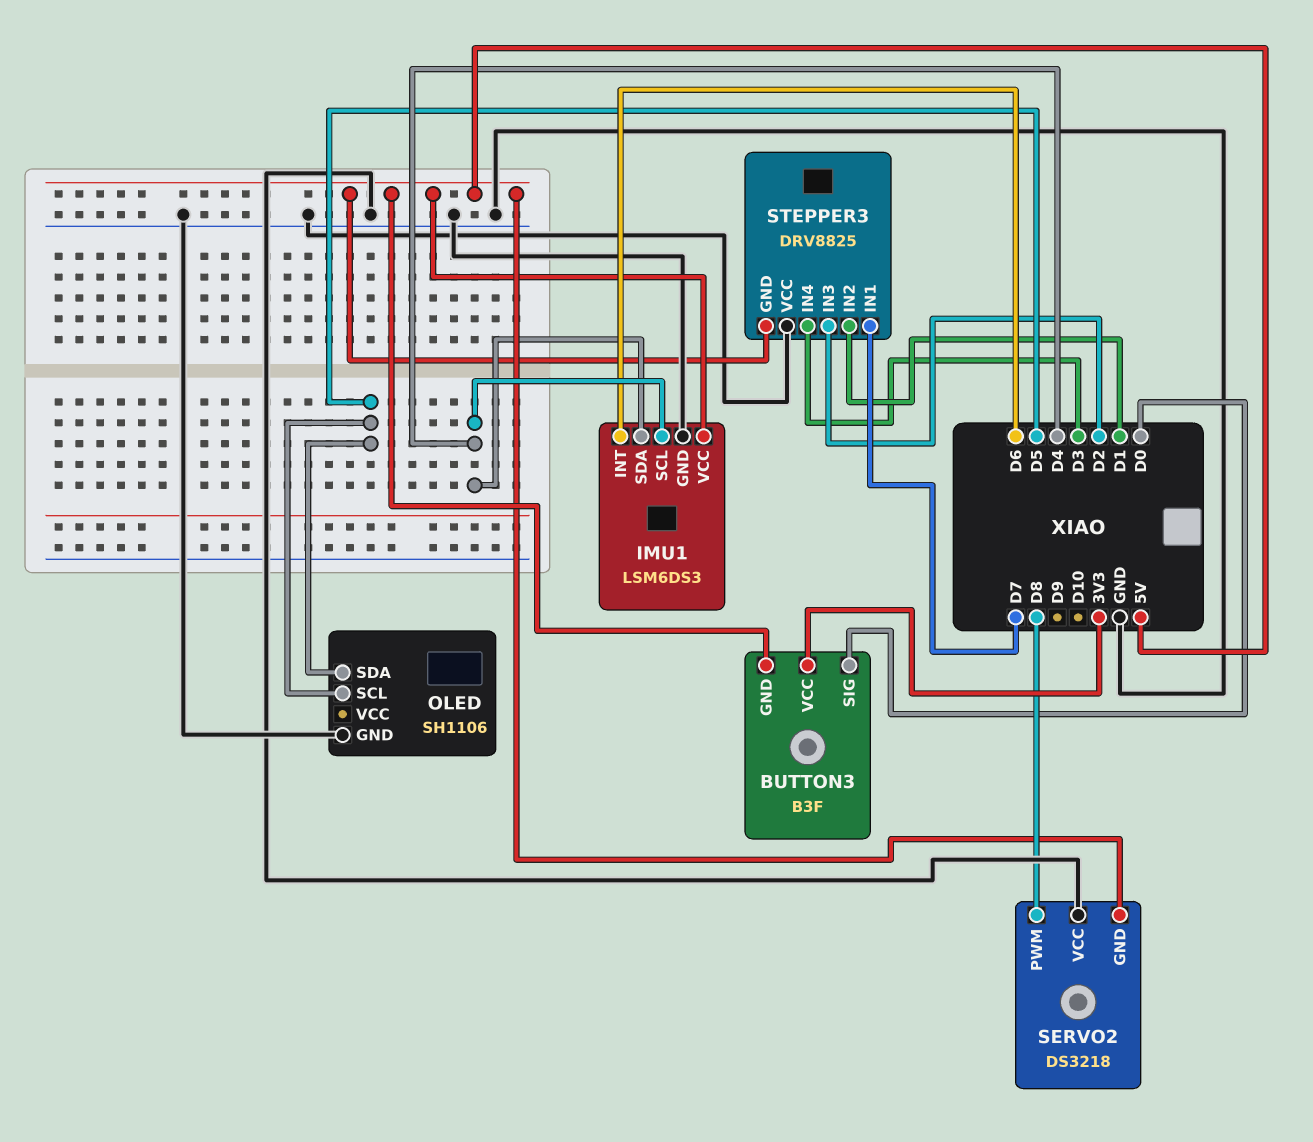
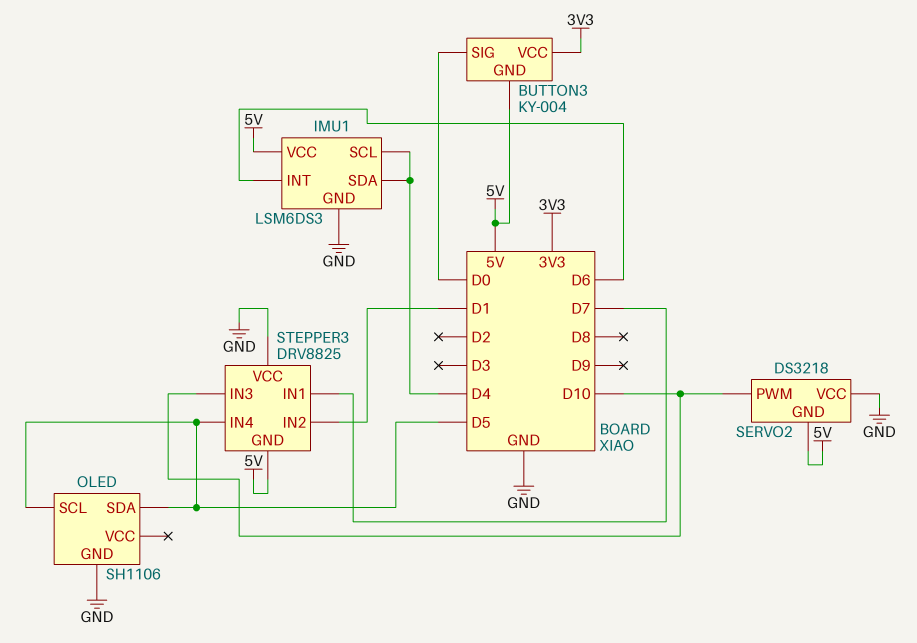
BUTTON3: B3F -> KY-004
SERVO2 pin PWM: D8 -> D10
STEPPER3 pin IN3: D2 -> D10
STEPPER3 pin IN4: D3 -> D5

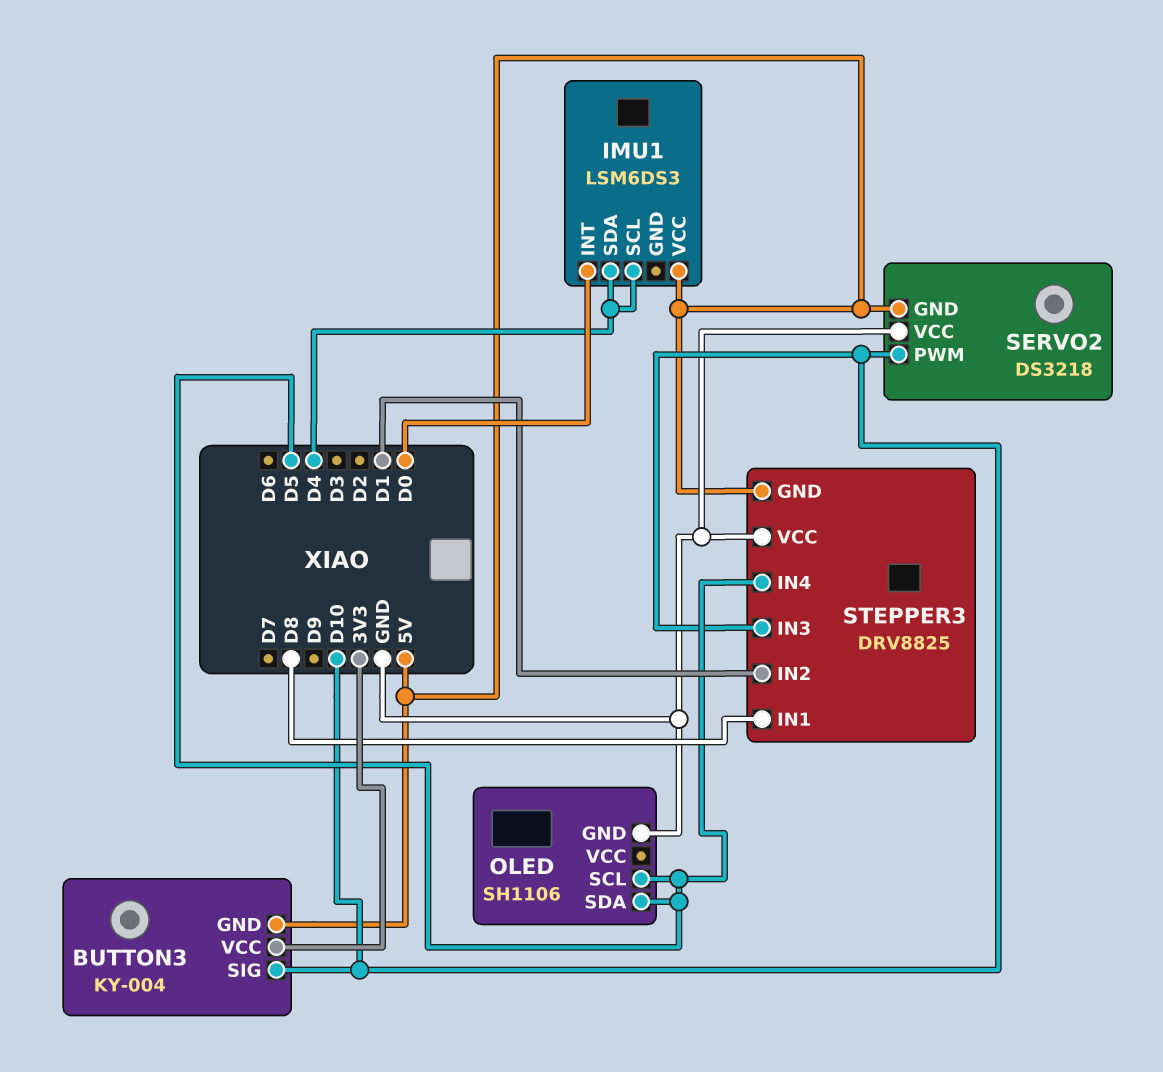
BUTTON3 pin SIG: D0 -> D10
IMU1 pin GND: GND -> none
IMU1 pin INT: D6 -> D0
STEPPER3 pin IN1: D7 -> D8

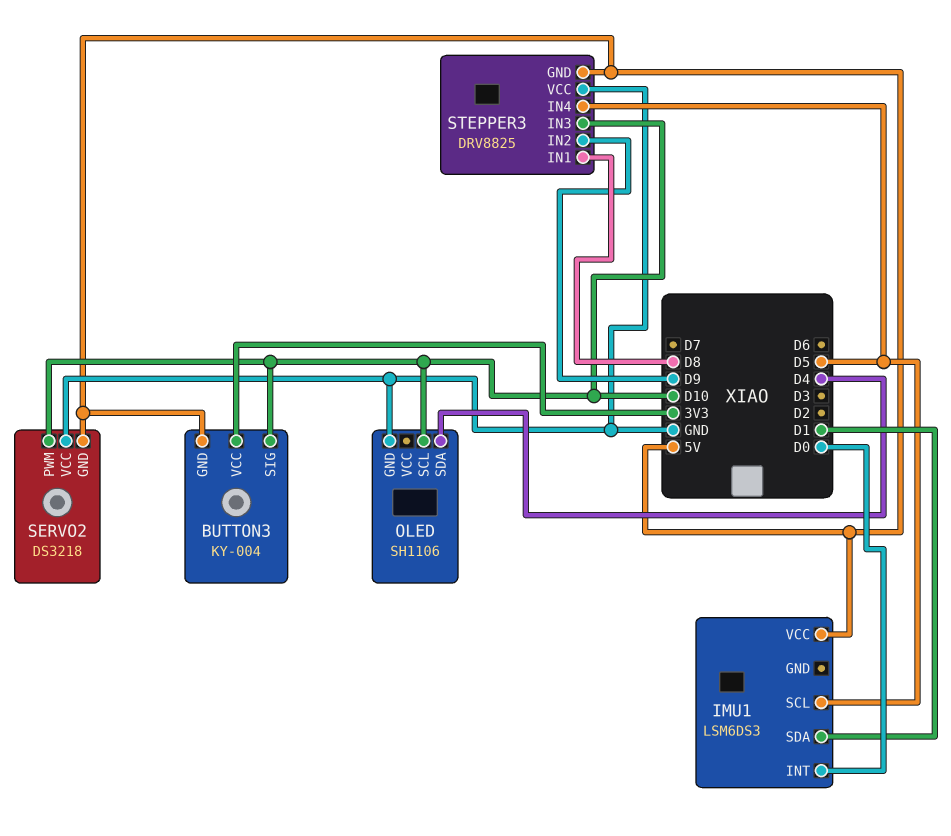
IMU1 pin SCL: D4 -> D5
IMU1 pin SDA: D4 -> D1
OLED pin SCL: D5 -> D10
OLED pin SDA: D5 -> D4
STEPPER3 pin IN2: D1 -> D9

